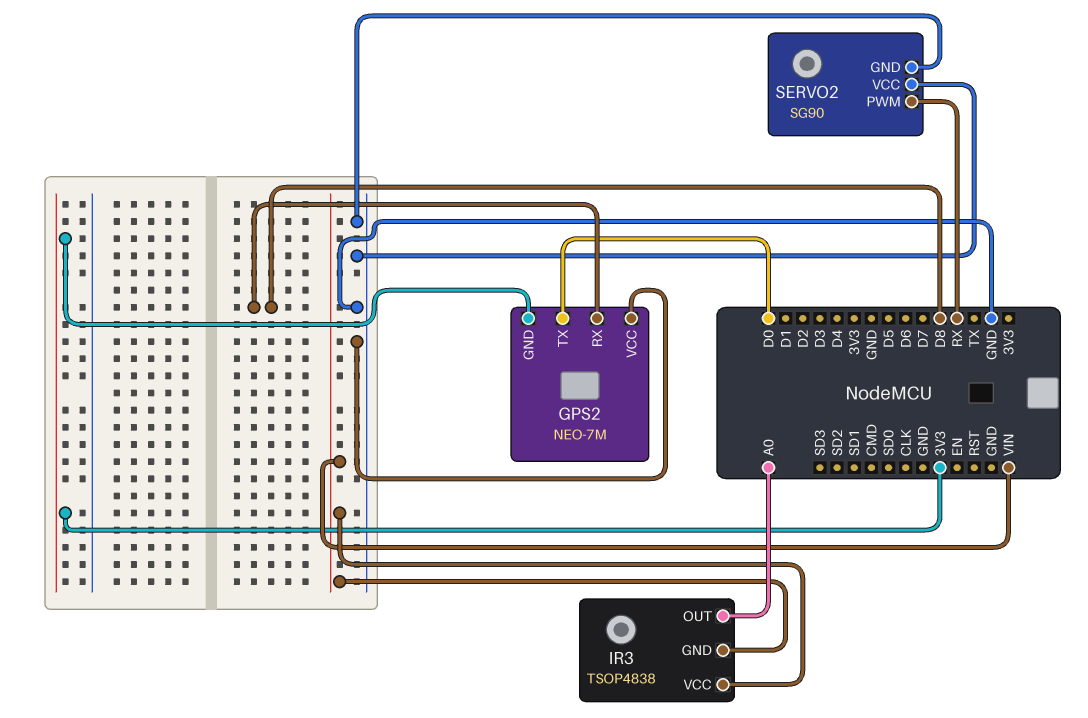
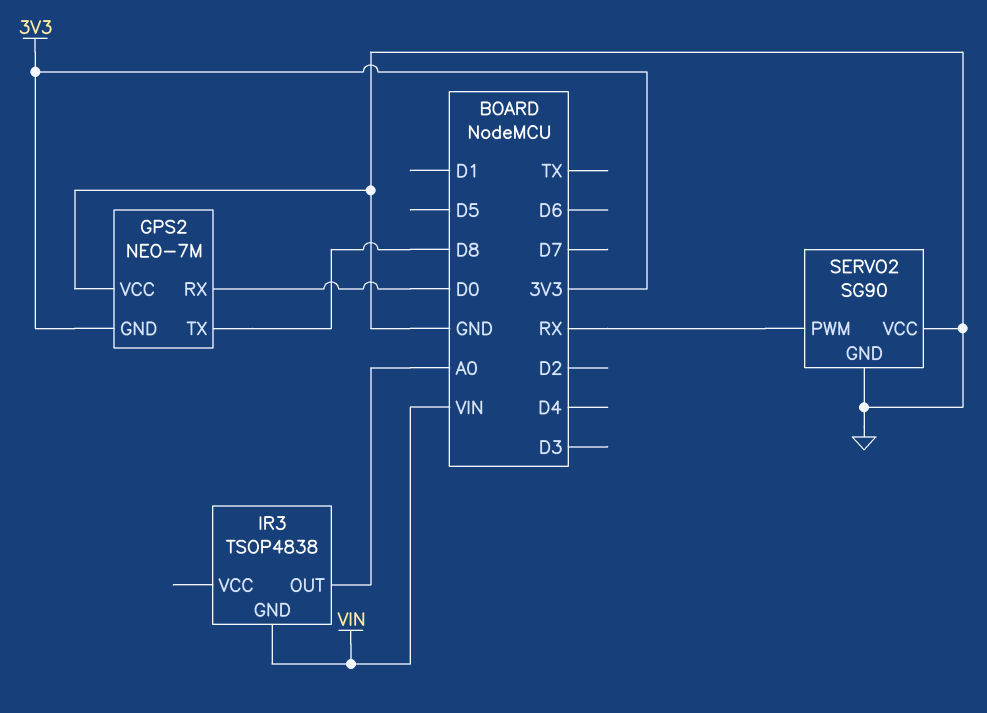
GPS2 pin RX: D8 -> D0
GPS2 pin TX: D0 -> D8
IR3 pin VCC: VIN -> none

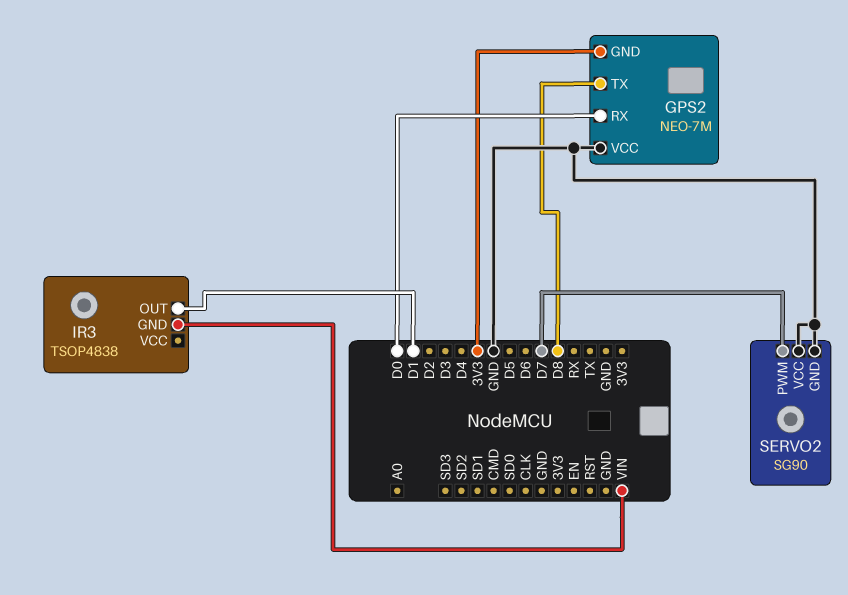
IR3 pin OUT: A0 -> D1
SERVO2 pin PWM: RX -> D7

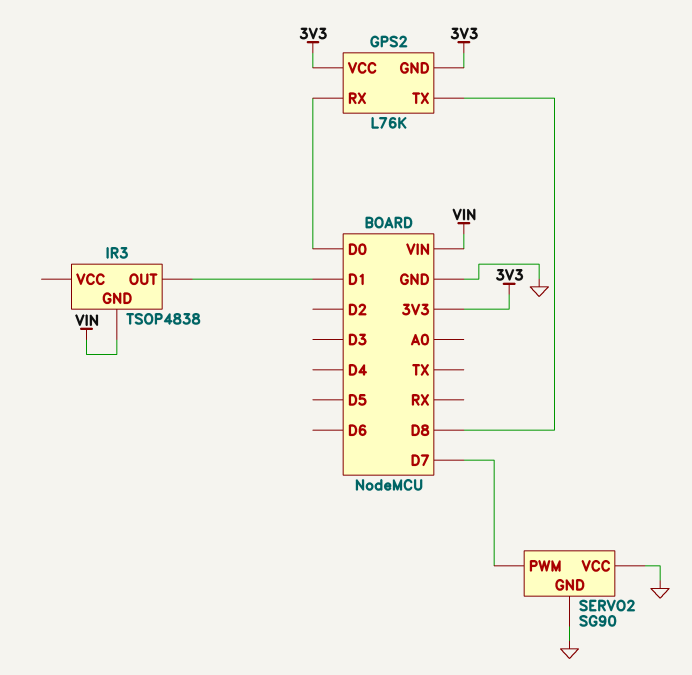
GPS2: NEO-7M -> L76K
GPS2 pin VCC: GND -> 3V3

